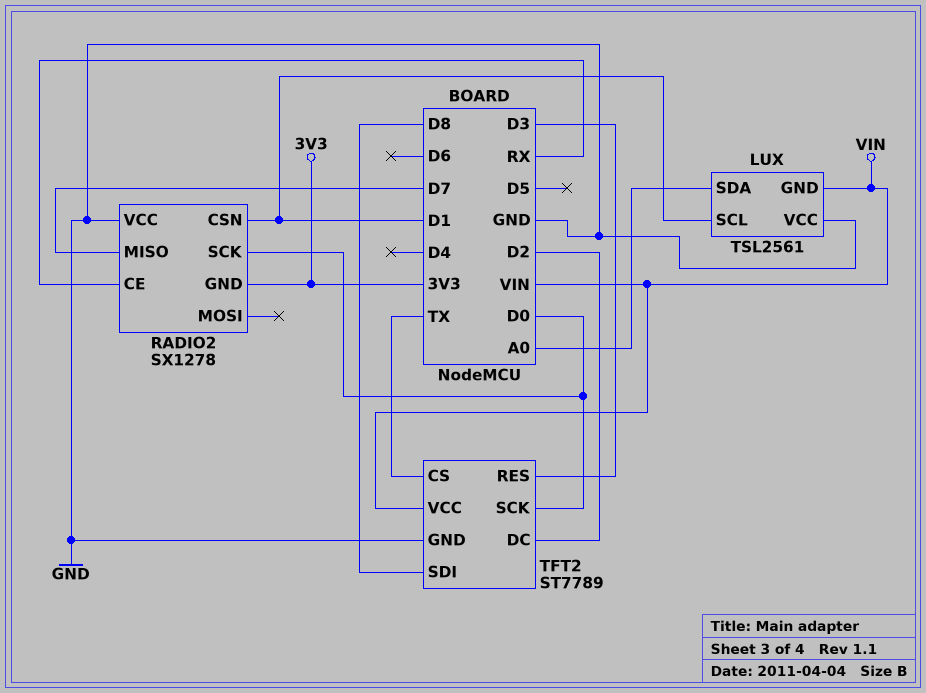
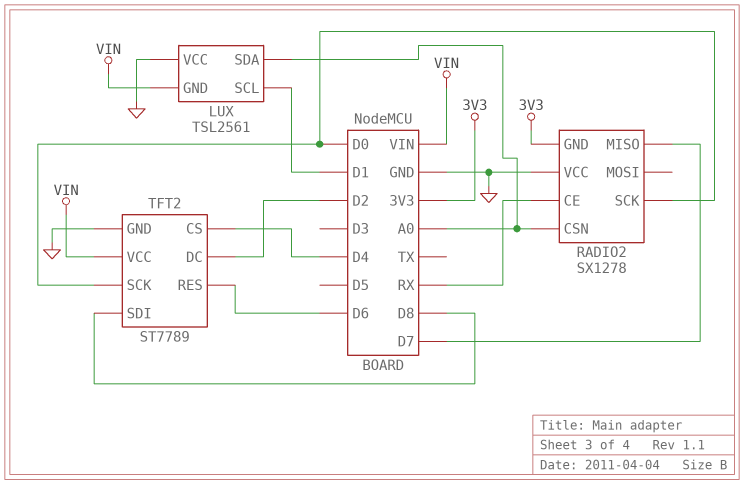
RADIO2 pin CSN: D1 -> A0
TFT2 pin CS: TX -> D4
TFT2 pin RES: D3 -> D6

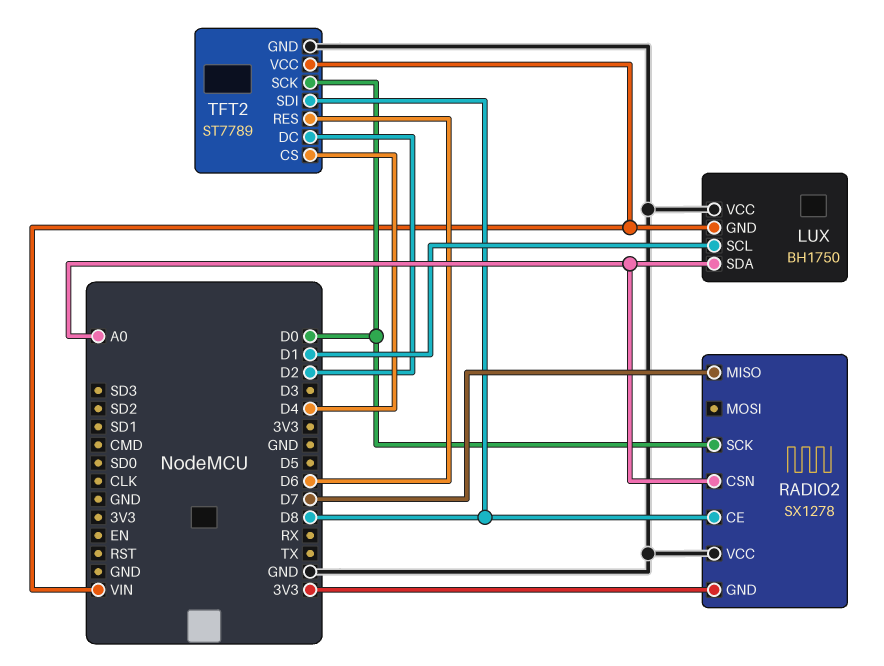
LUX: TSL2561 -> BH1750
RADIO2 pin CE: RX -> D8

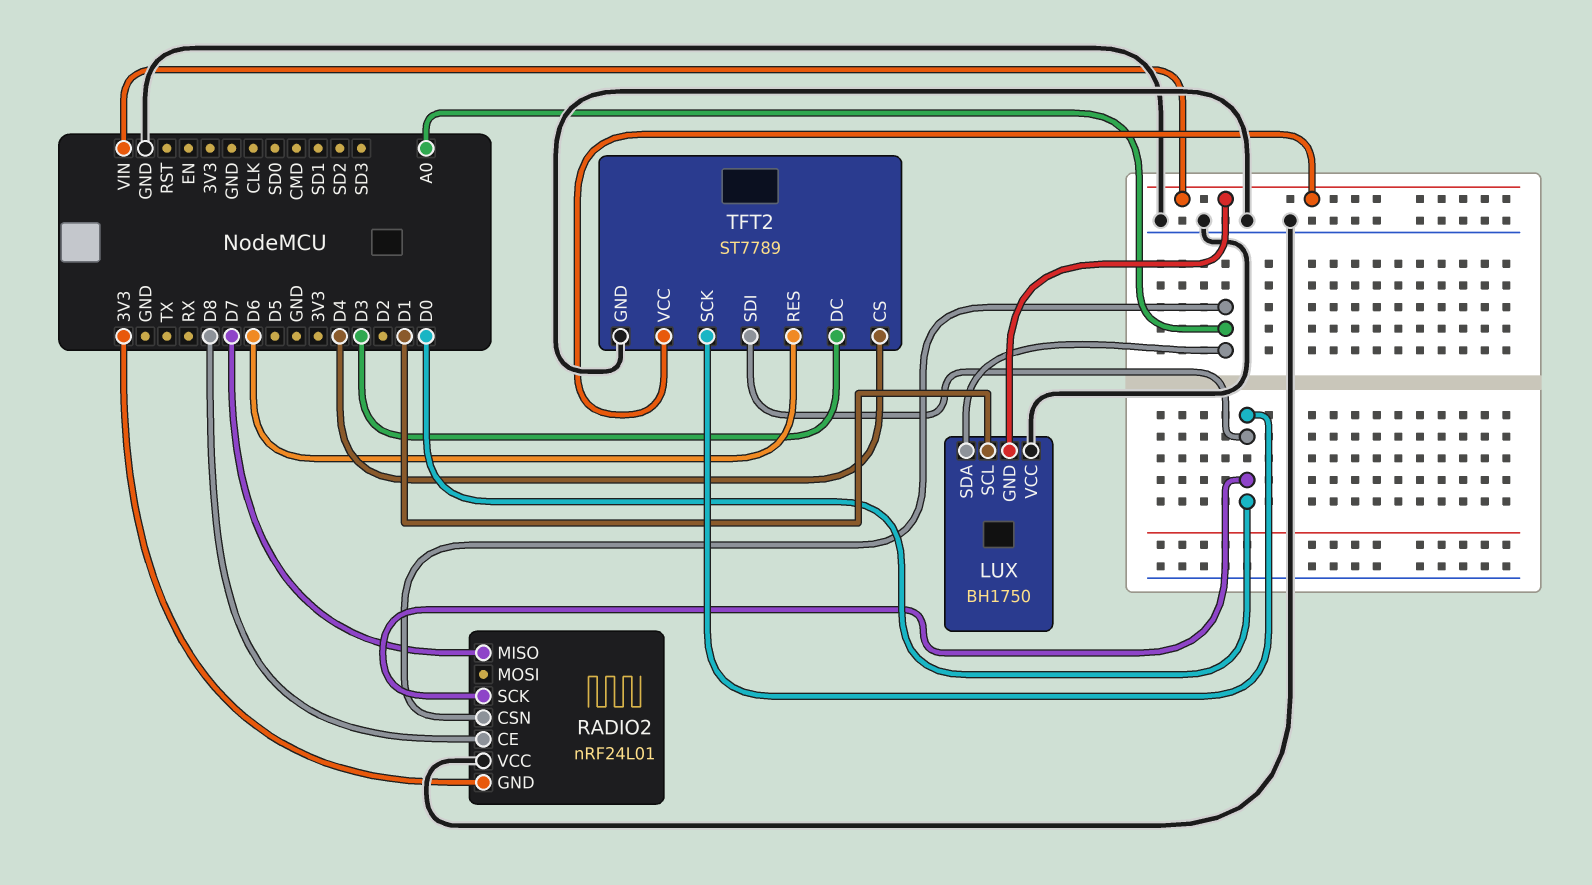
RADIO2: SX1278 -> nRF24L01
TFT2 pin DC: D2 -> D3
TFT2 pin SDI: D8 -> D0

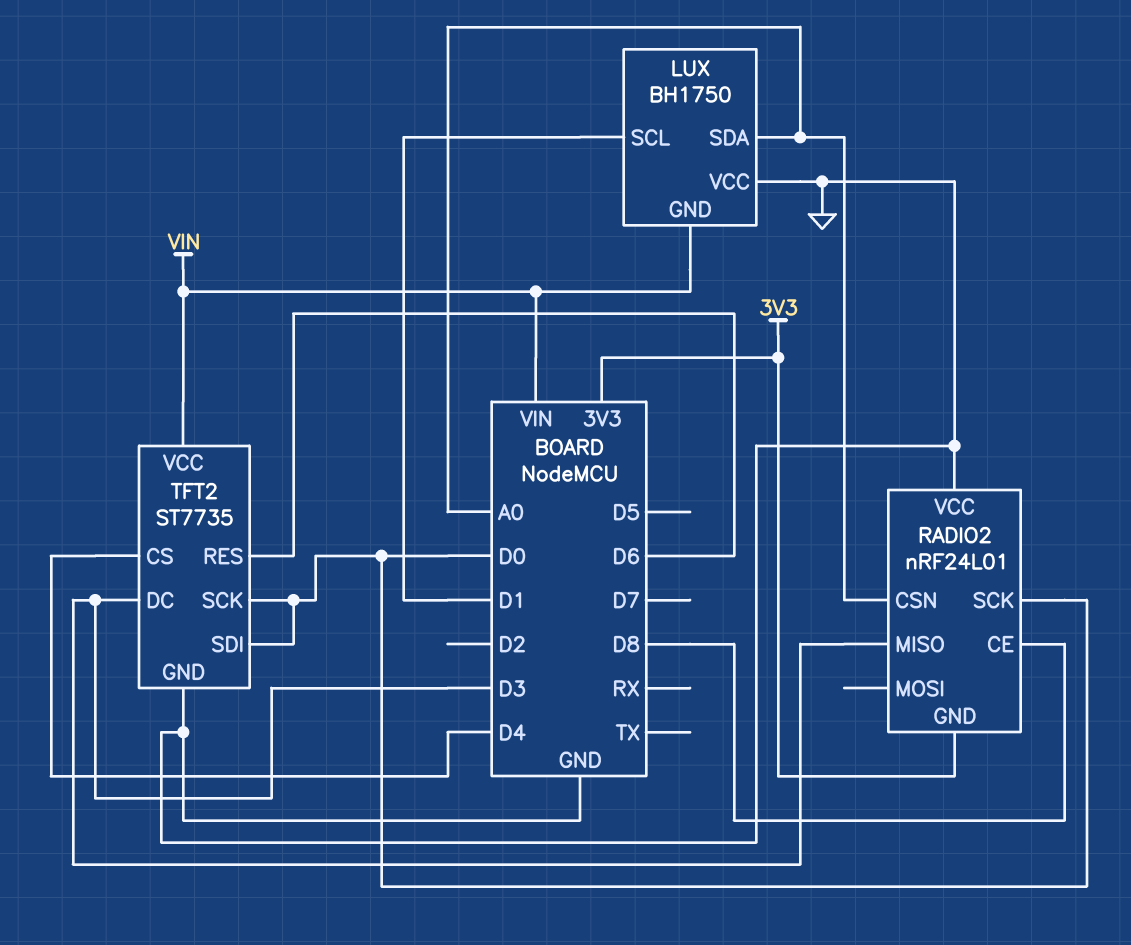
RADIO2 pin MISO: D7 -> D3
TFT2: ST7789 -> ST7735

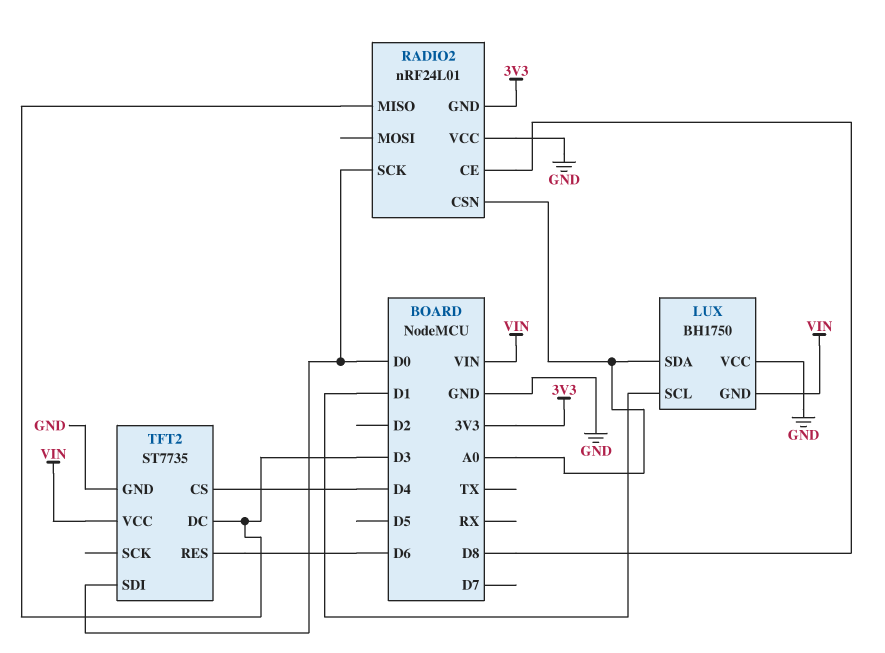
TFT2 pin SCK: D0 -> none

